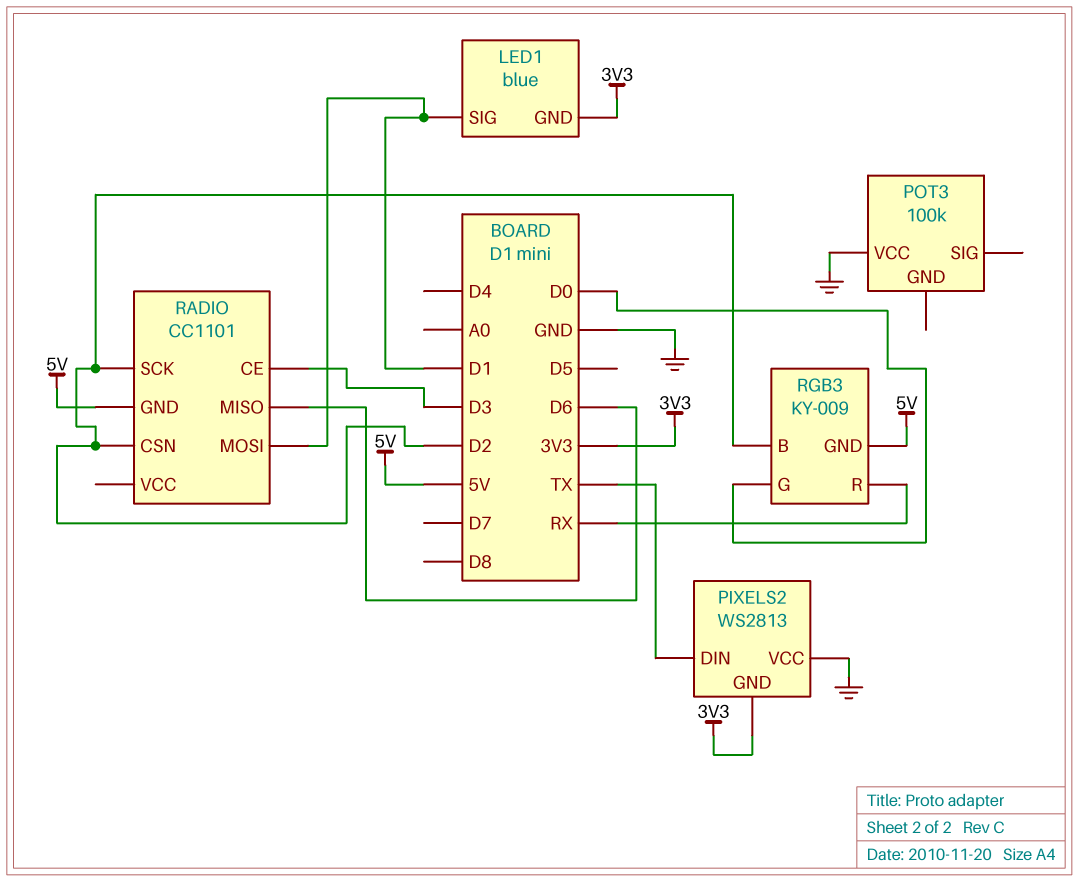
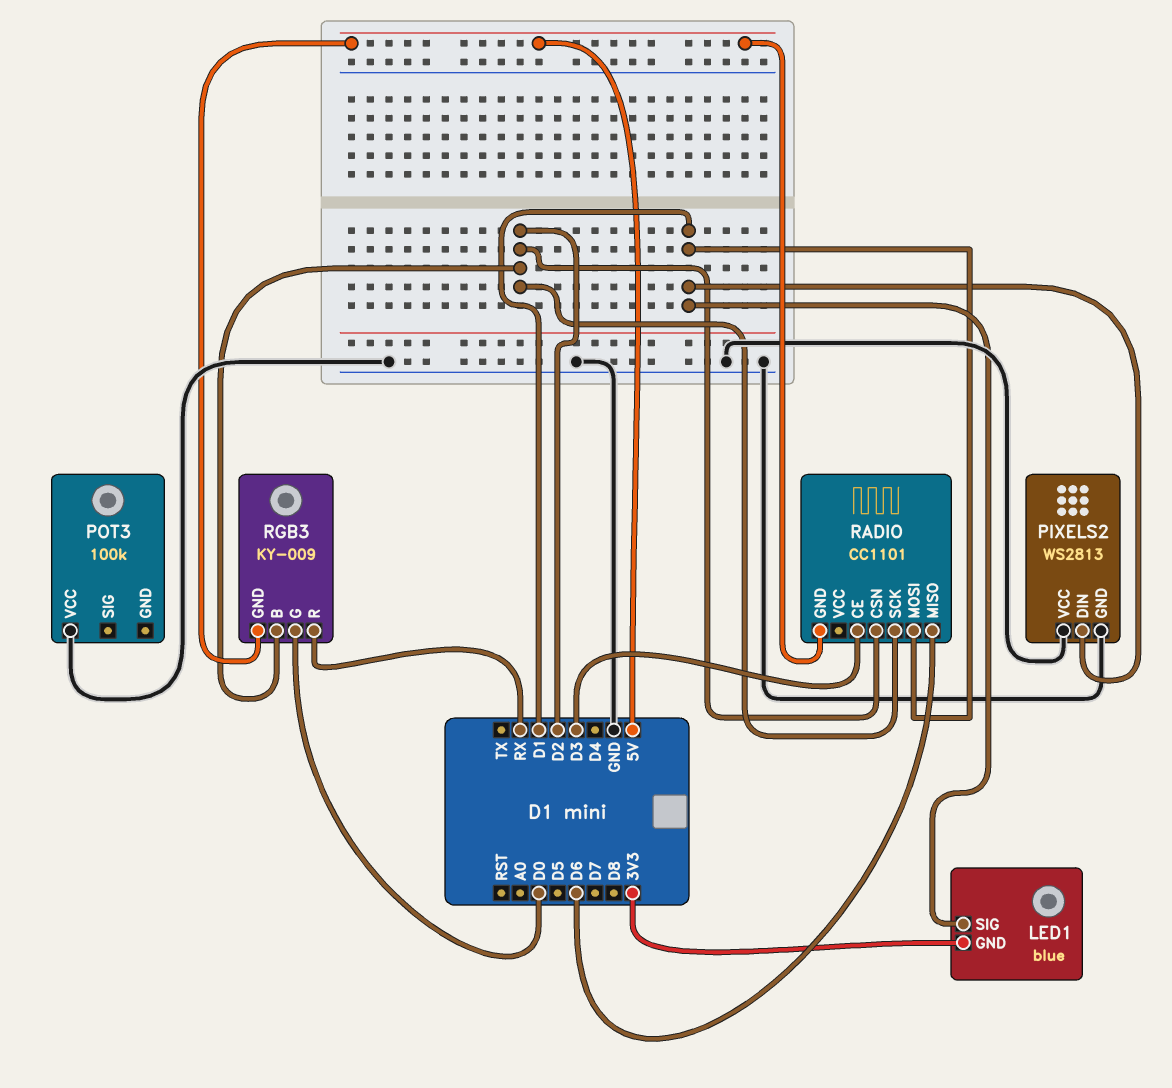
PIXELS2 pin DIN: TX -> D1
PIXELS2 pin GND: 3V3 -> GND

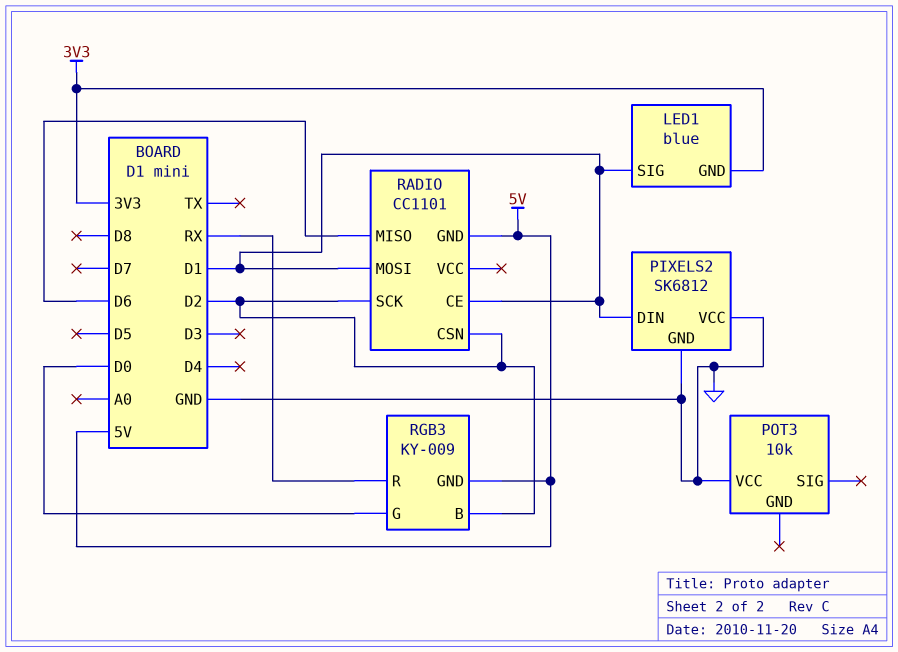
PIXELS2: WS2813 -> SK6812
POT3: 100k -> 10k
RADIO pin CE: D3 -> D1

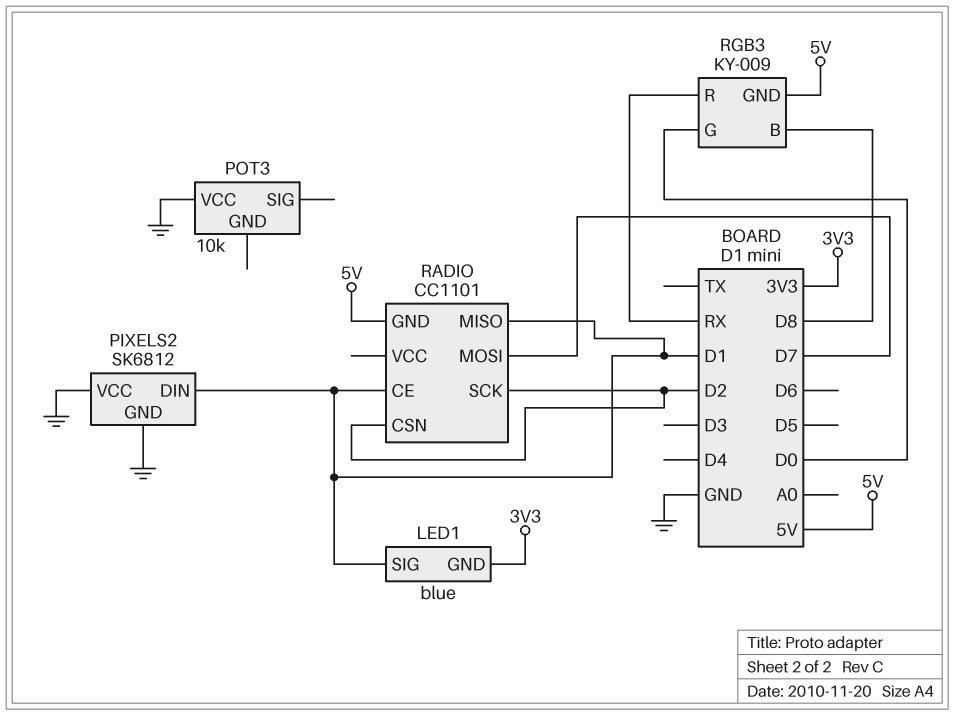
RADIO pin MISO: D6 -> D1
RADIO pin MOSI: D1 -> D7
RGB3 pin B: D2 -> D8

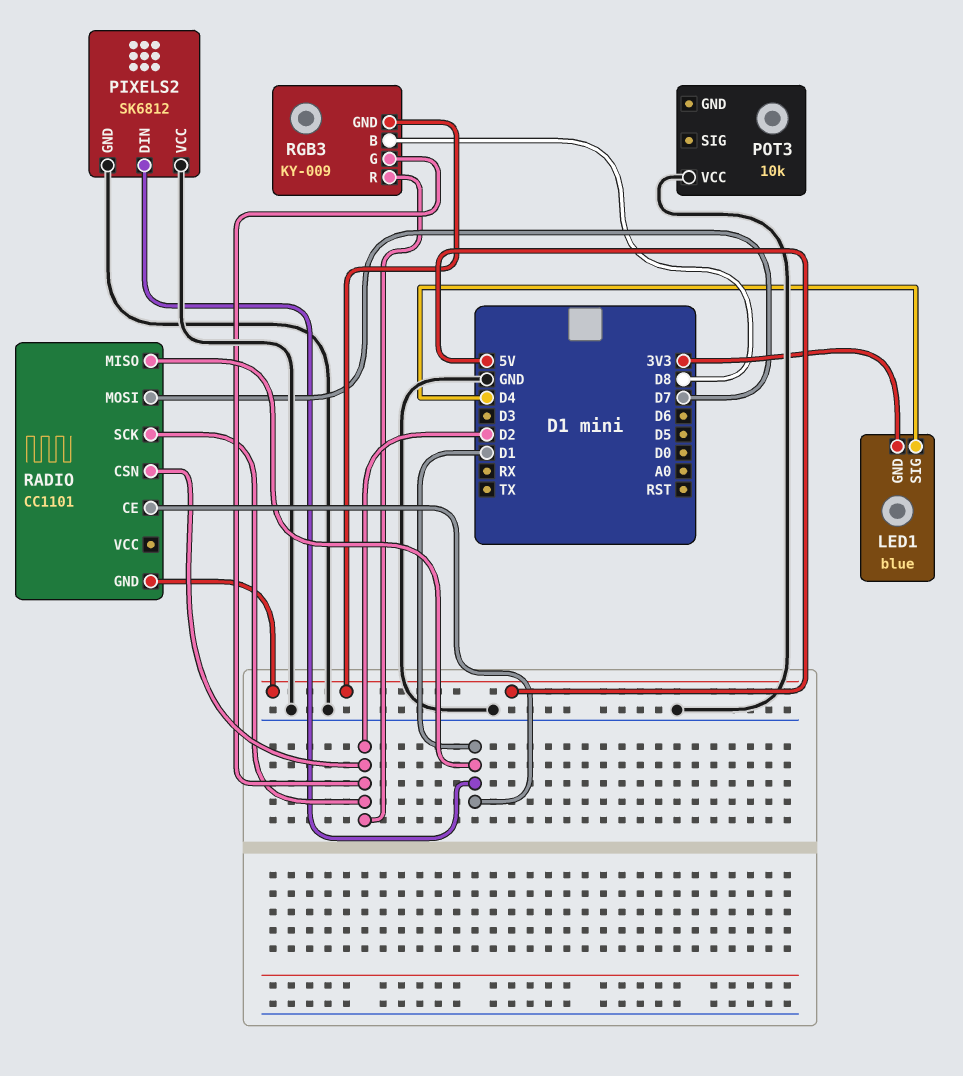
LED1 pin SIG: D1 -> D4
RGB3 pin G: D0 -> D2
RGB3 pin R: RX -> D2

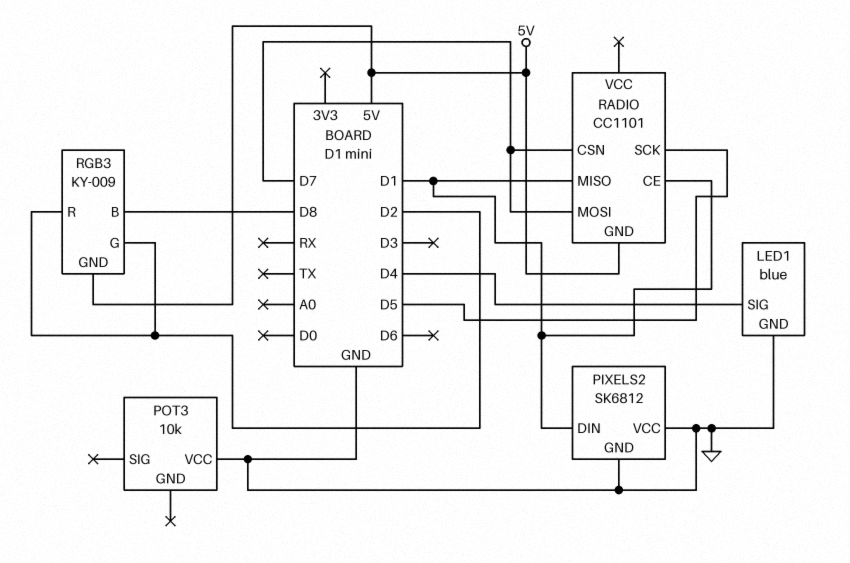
LED1 pin GND: 3V3 -> GND
RADIO pin CSN: D2 -> D7
RADIO pin SCK: D2 -> D5

